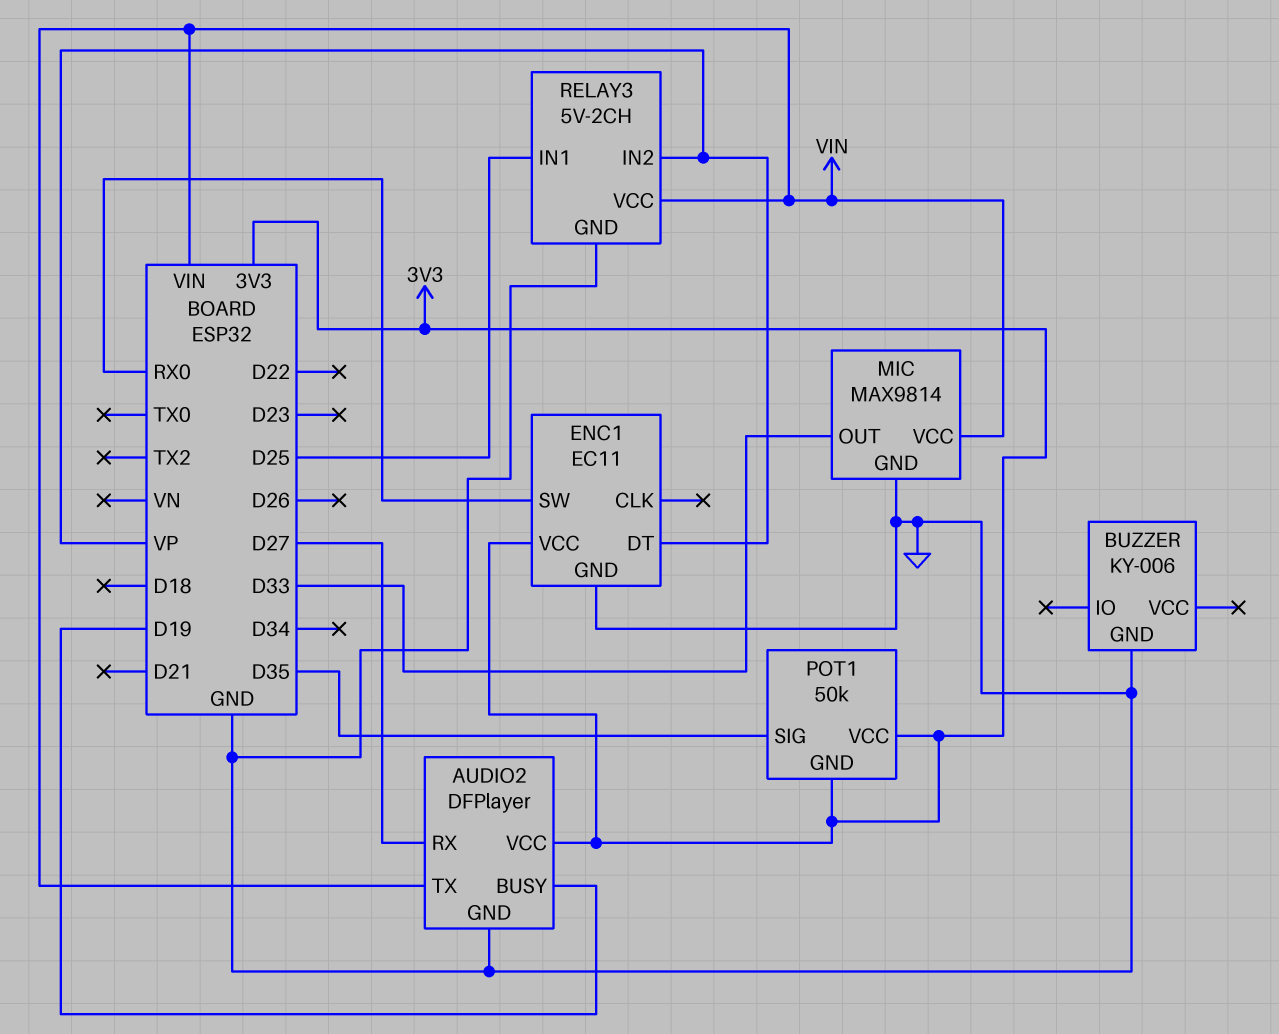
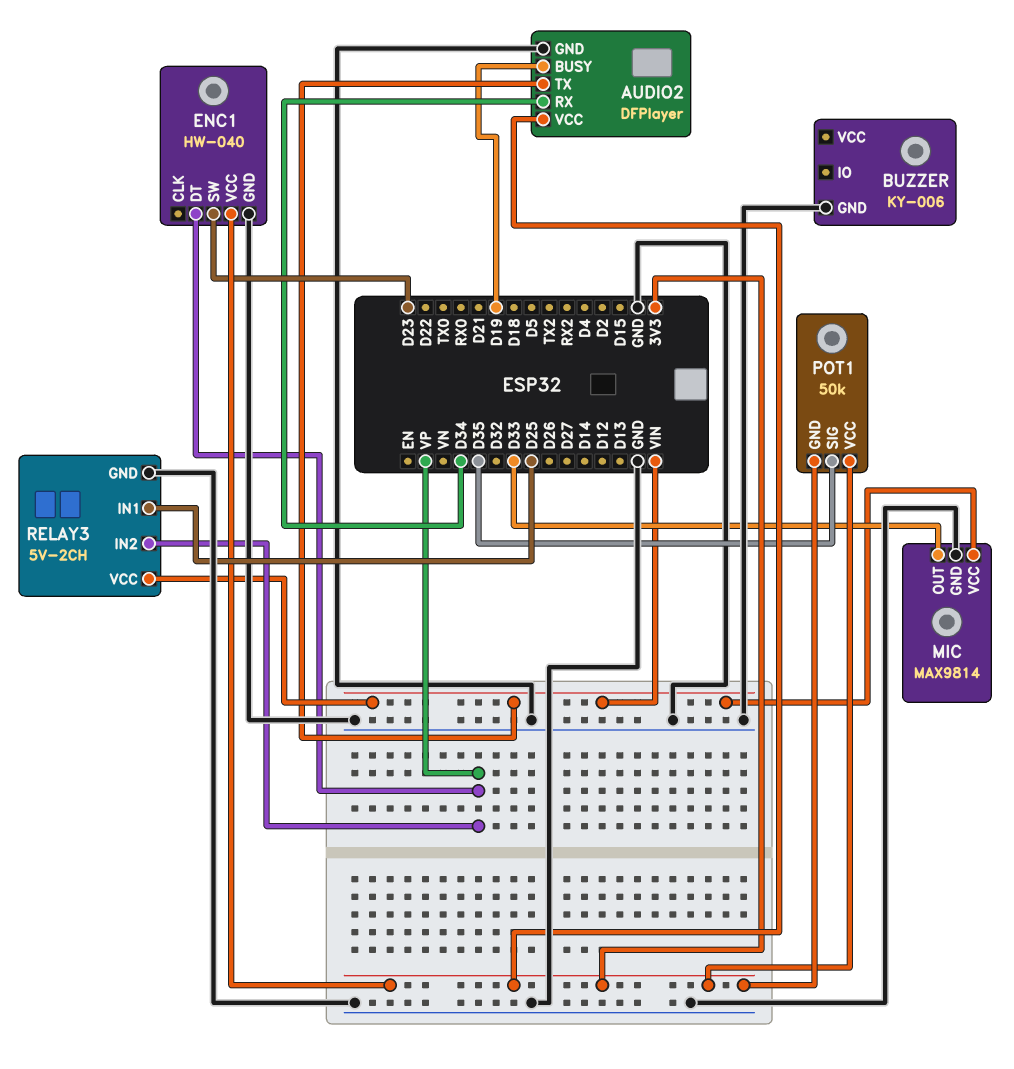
AUDIO2 pin RX: D27 -> D34
ENC1: EC11 -> HW-040
ENC1 pin SW: RX0 -> D23

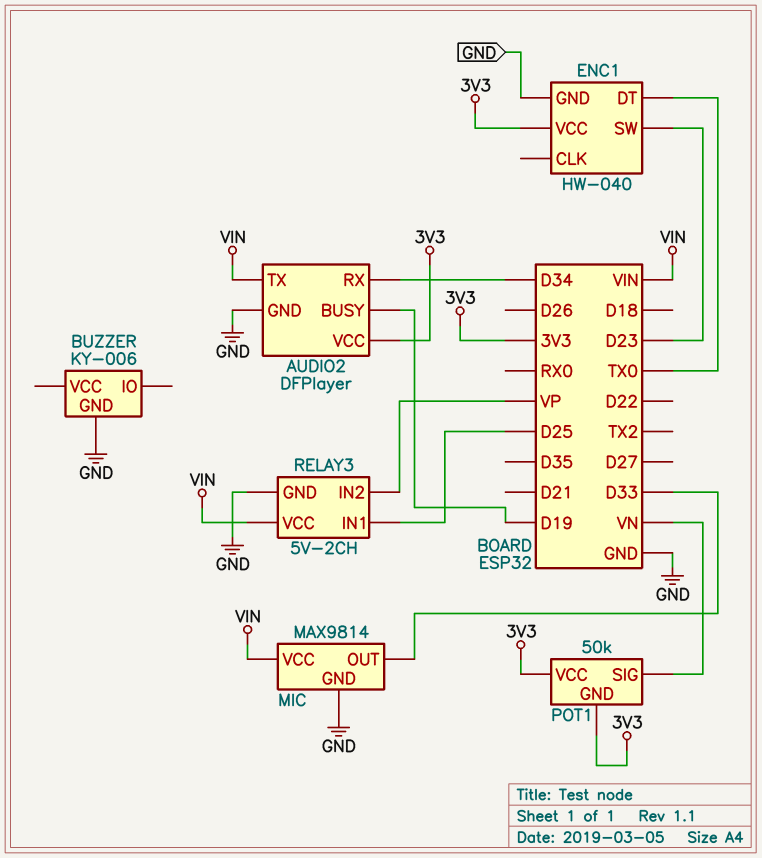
ENC1 pin DT: VP -> TX0
POT1 pin SIG: D35 -> VN

